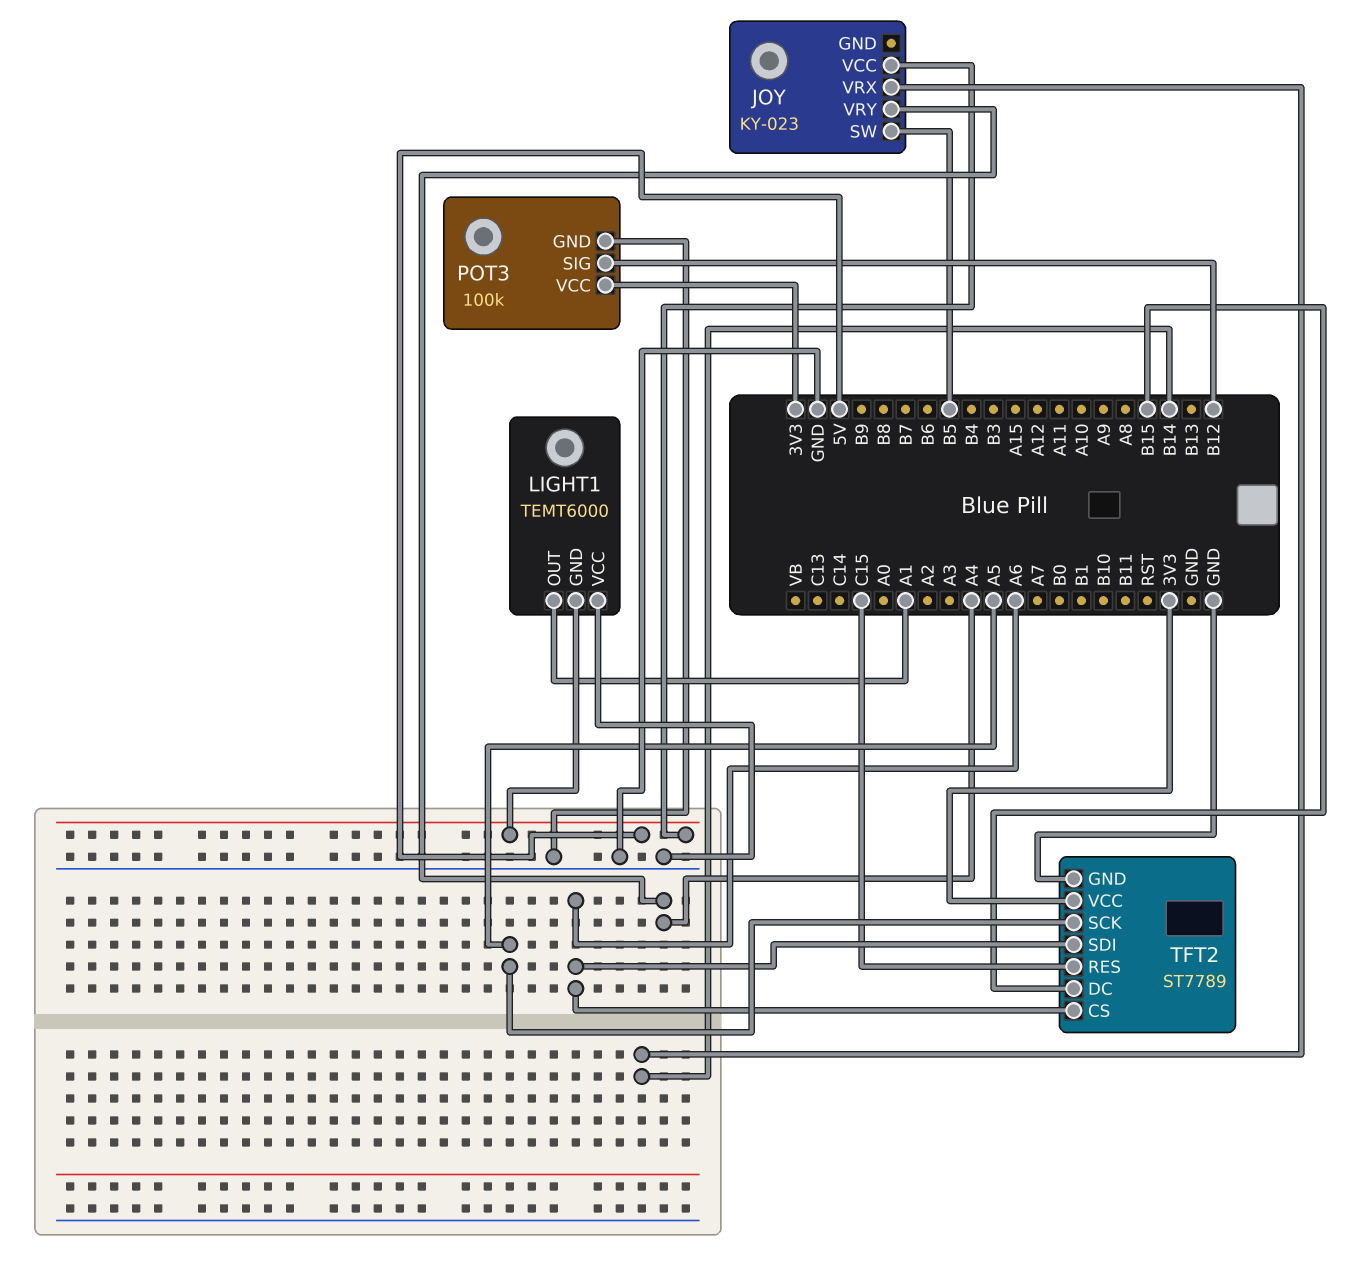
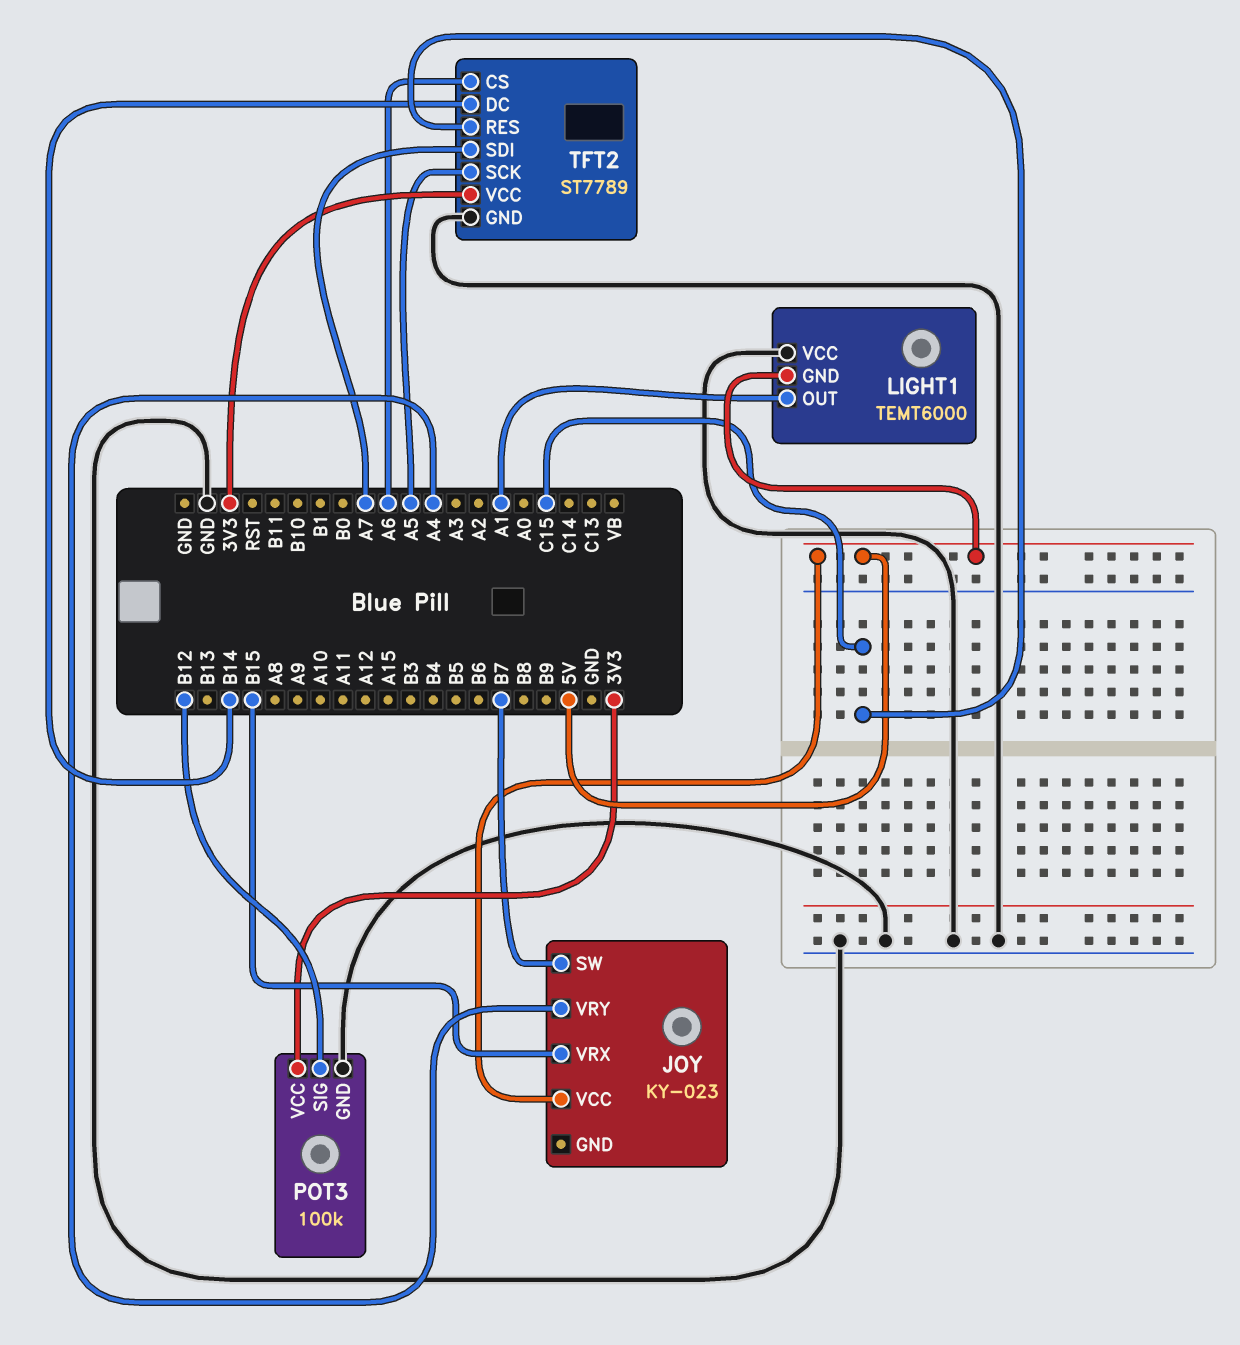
JOY pin SW: B5 -> B7
JOY pin VRX: B14 -> B15
TFT2 pin DC: B15 -> B14
TFT2 pin SDI: A6 -> A7

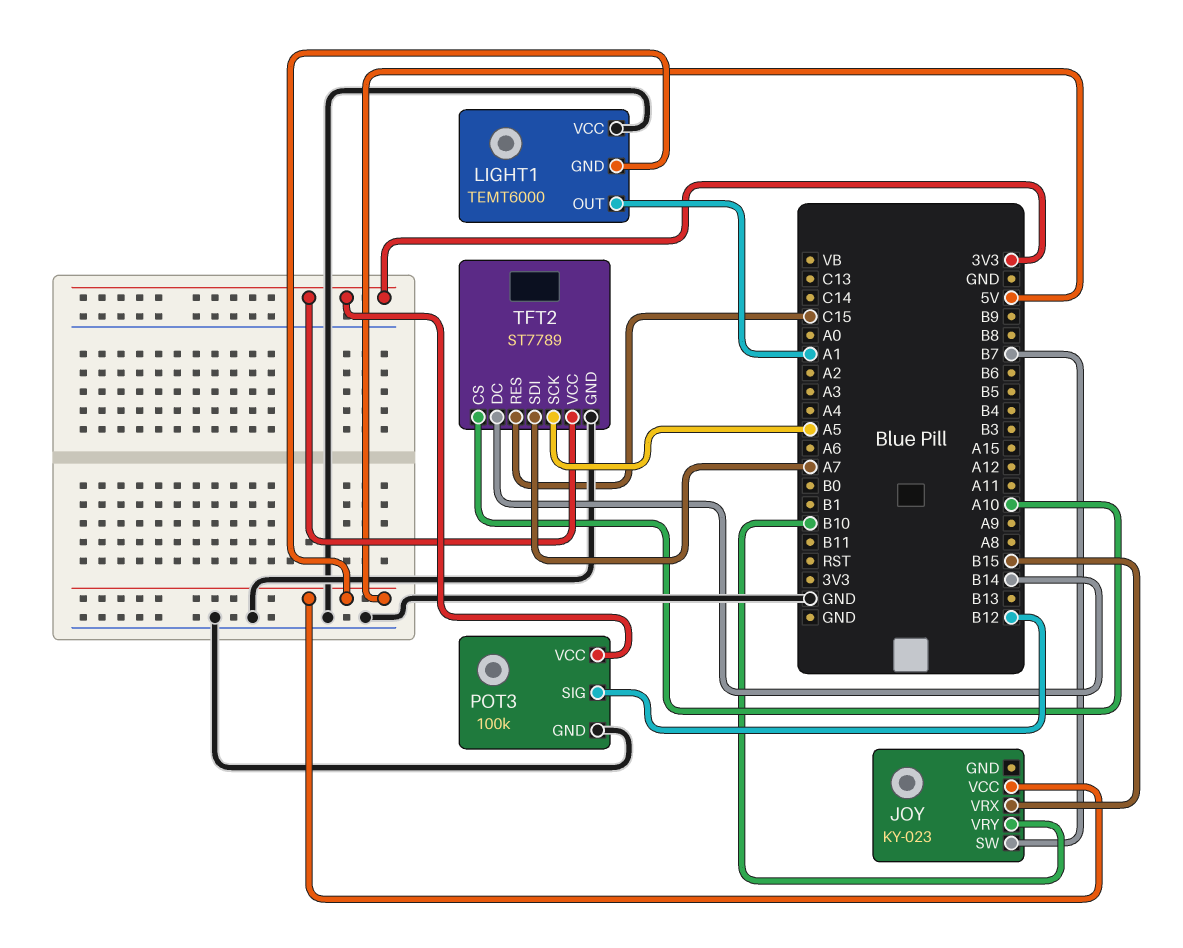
JOY pin VRY: A4 -> B10
TFT2 pin CS: A6 -> A10

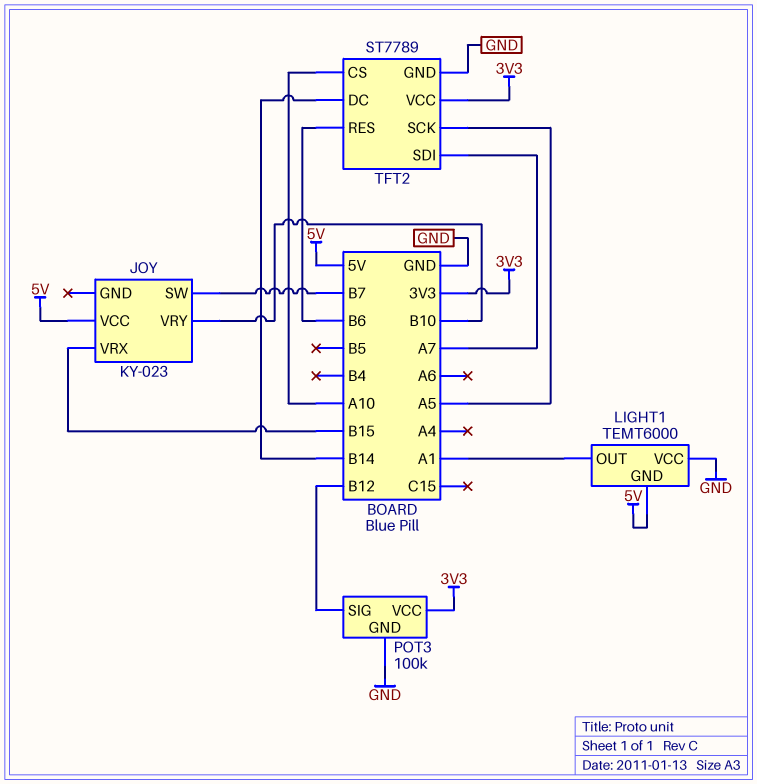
TFT2 pin RES: C15 -> B6

